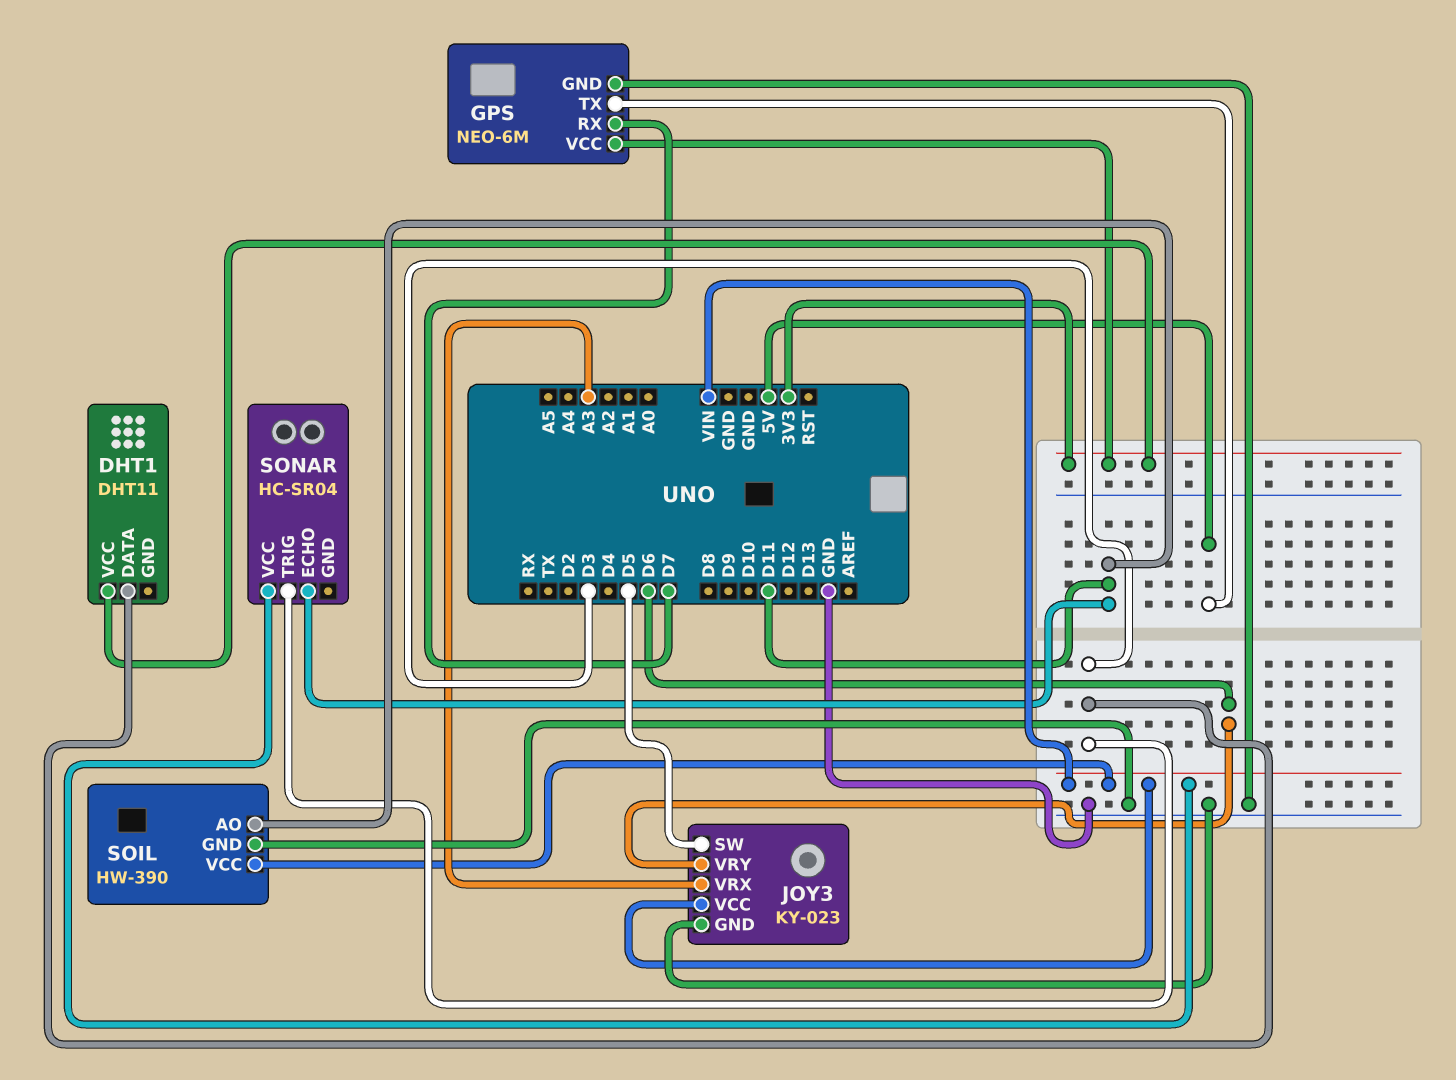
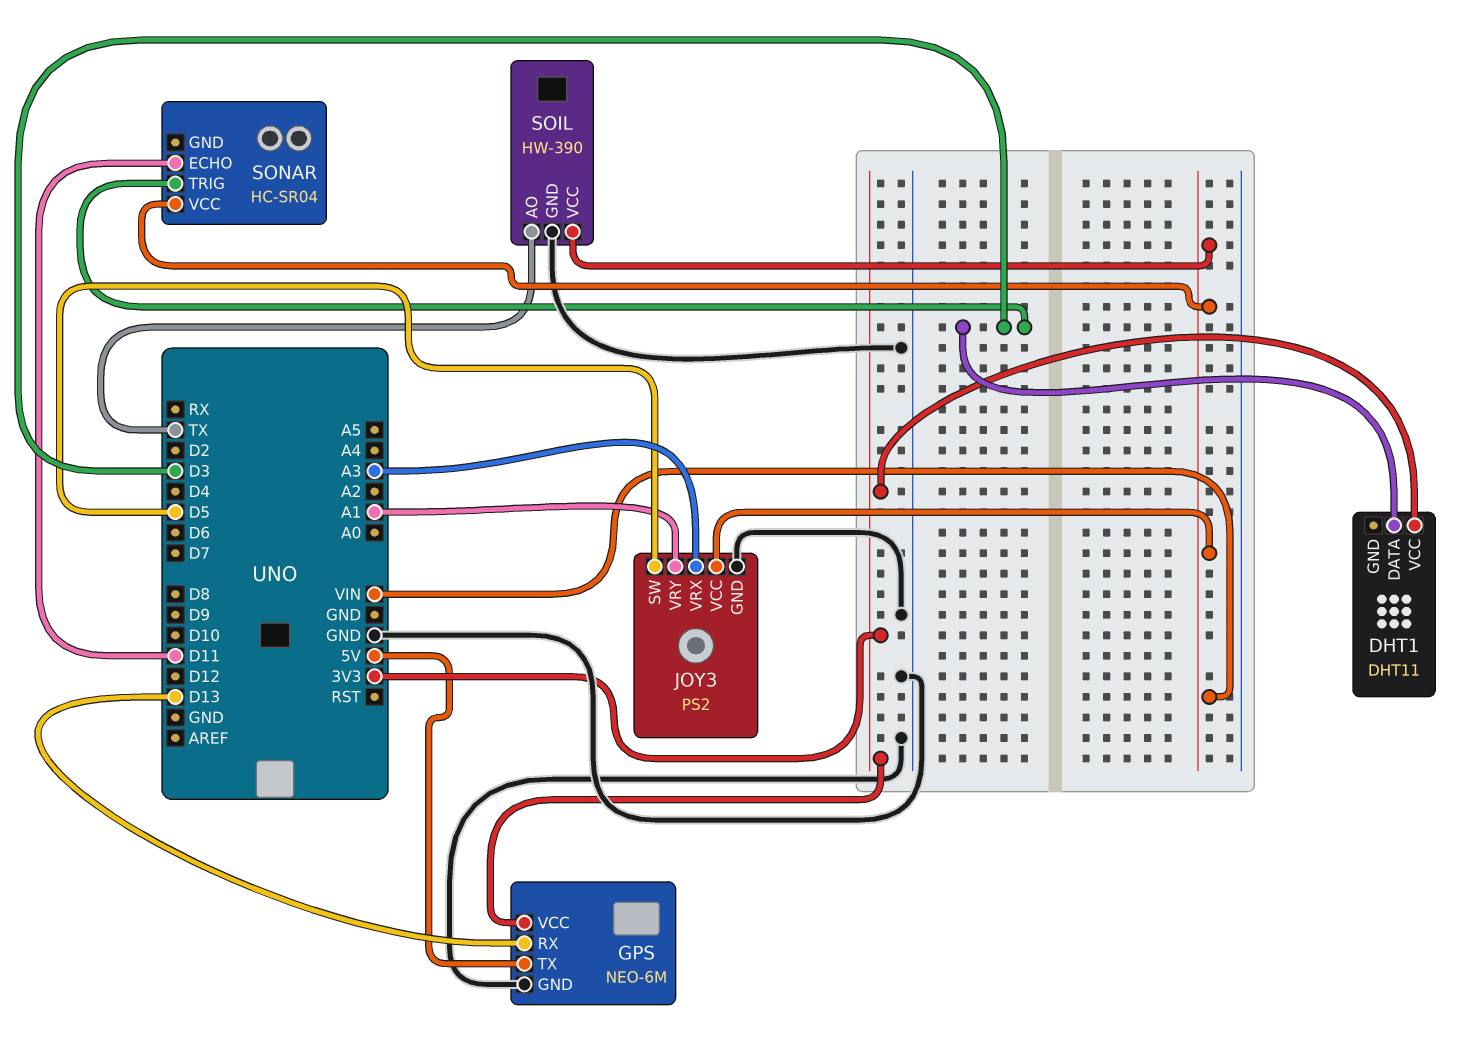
GPS pin RX: D7 -> D13
JOY3: KY-023 -> PS2
JOY3 pin VRY: D6 -> A1
SOIL pin AO: D11 -> TX

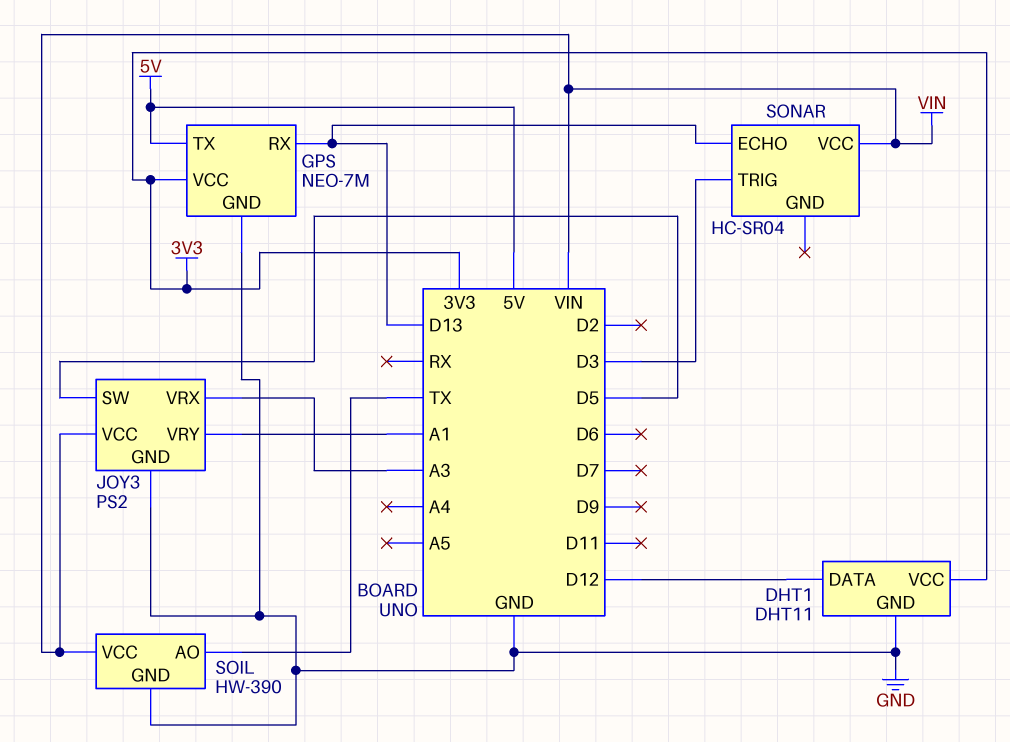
DHT1 pin DATA: D3 -> D12
DHT1 pin GND: none -> GND
GPS: NEO-6M -> NEO-7M
SONAR pin ECHO: D11 -> D13

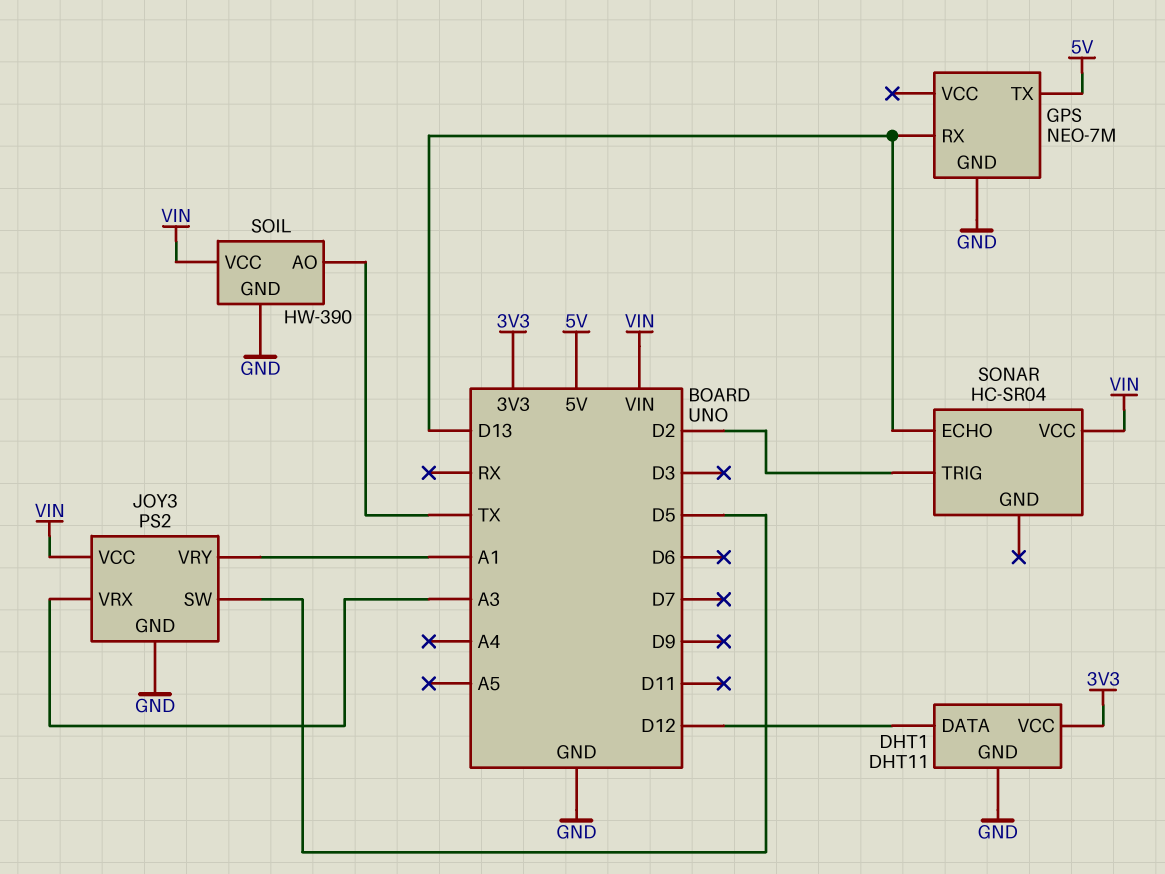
GPS pin VCC: 3V3 -> none
SONAR pin TRIG: D3 -> D2

